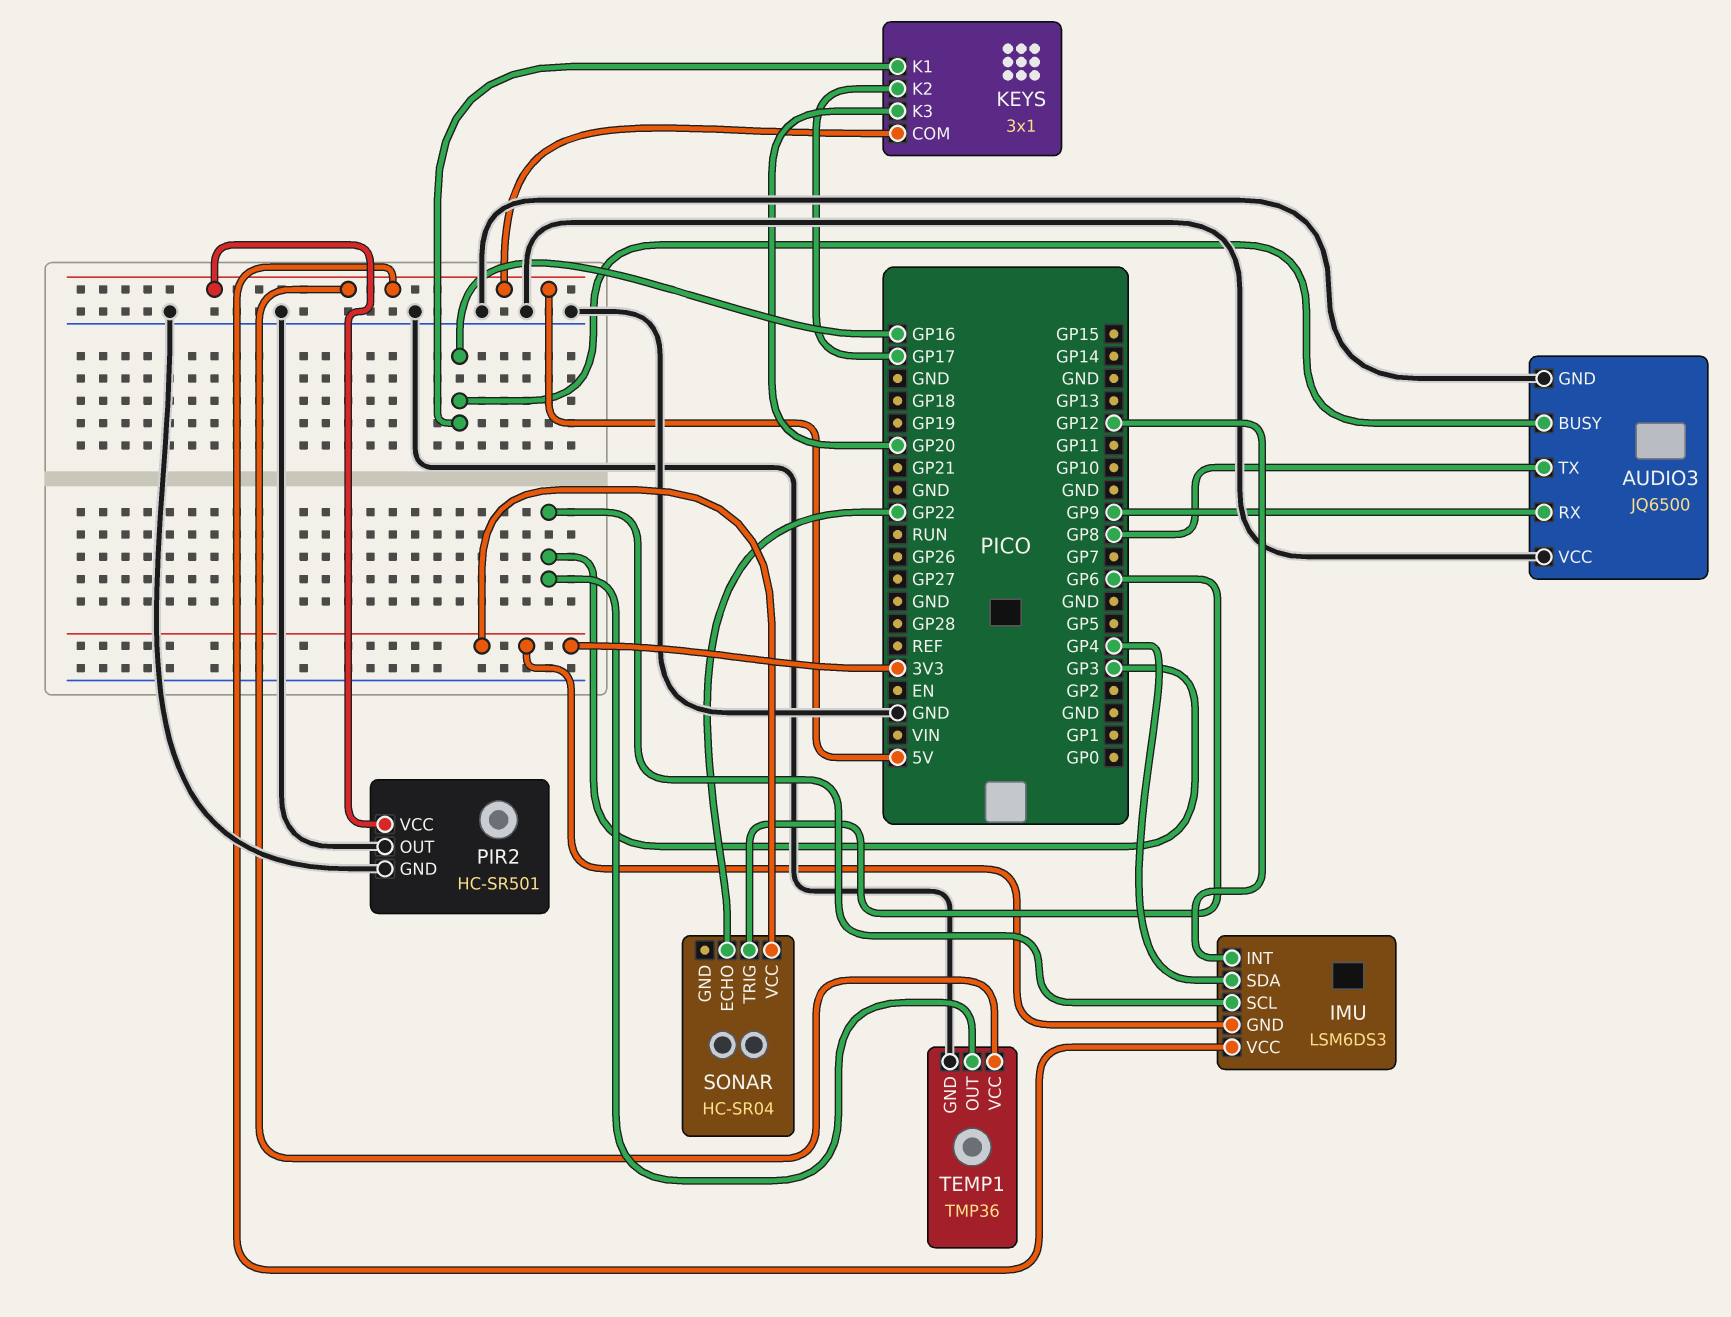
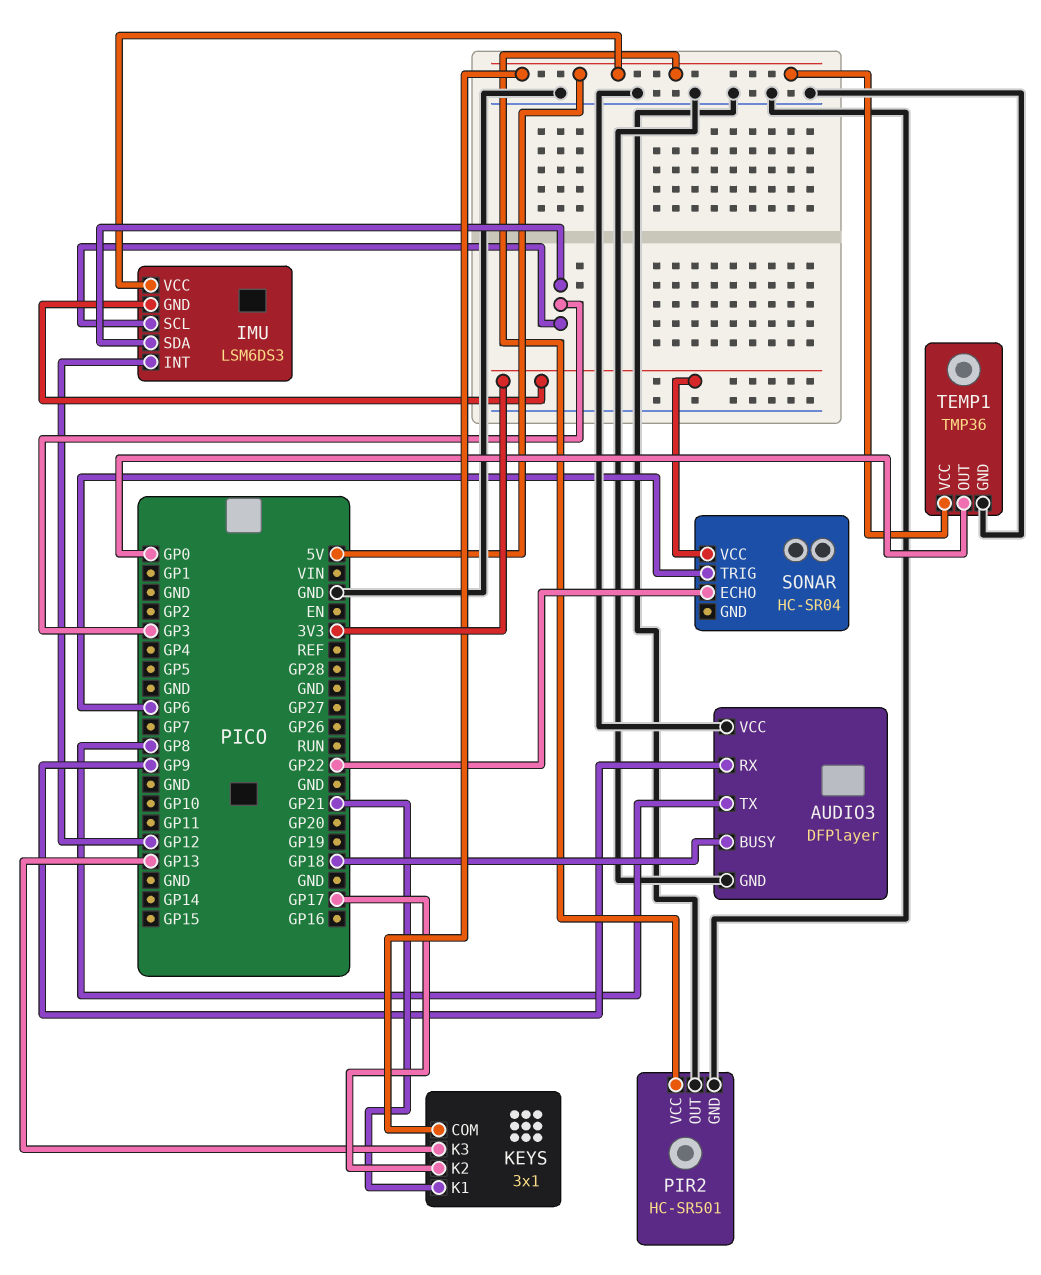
AUDIO3: JQ6500 -> DFPlayer
AUDIO3 pin BUSY: GP16 -> GP18
IMU pin SDA: GP4 -> GP3
KEYS pin K1: GP16 -> GP21
KEYS pin K3: GP20 -> GP13
TEMP1 pin OUT: GP3 -> GP0

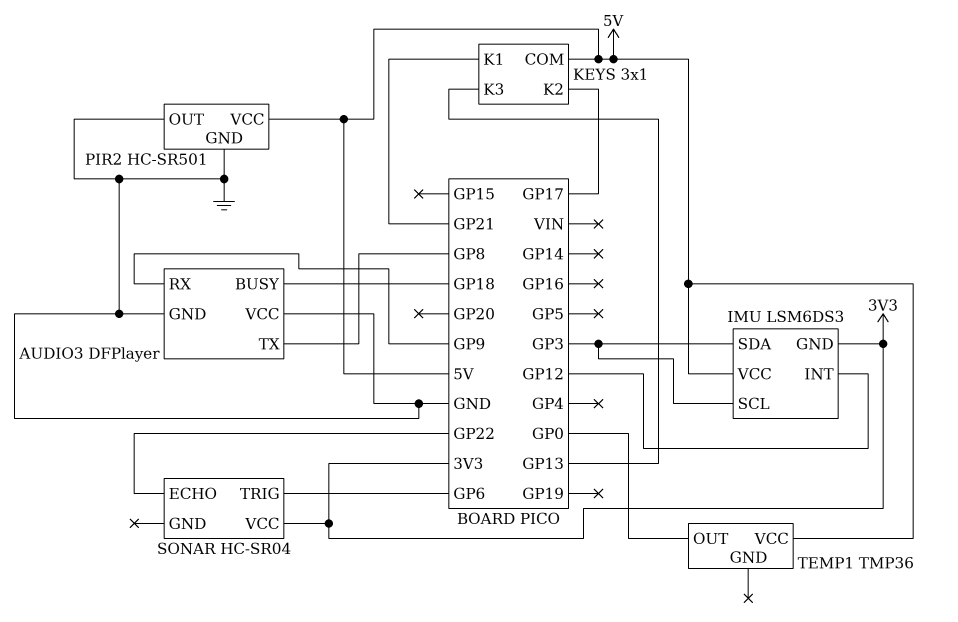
TEMP1 pin GND: GND -> none

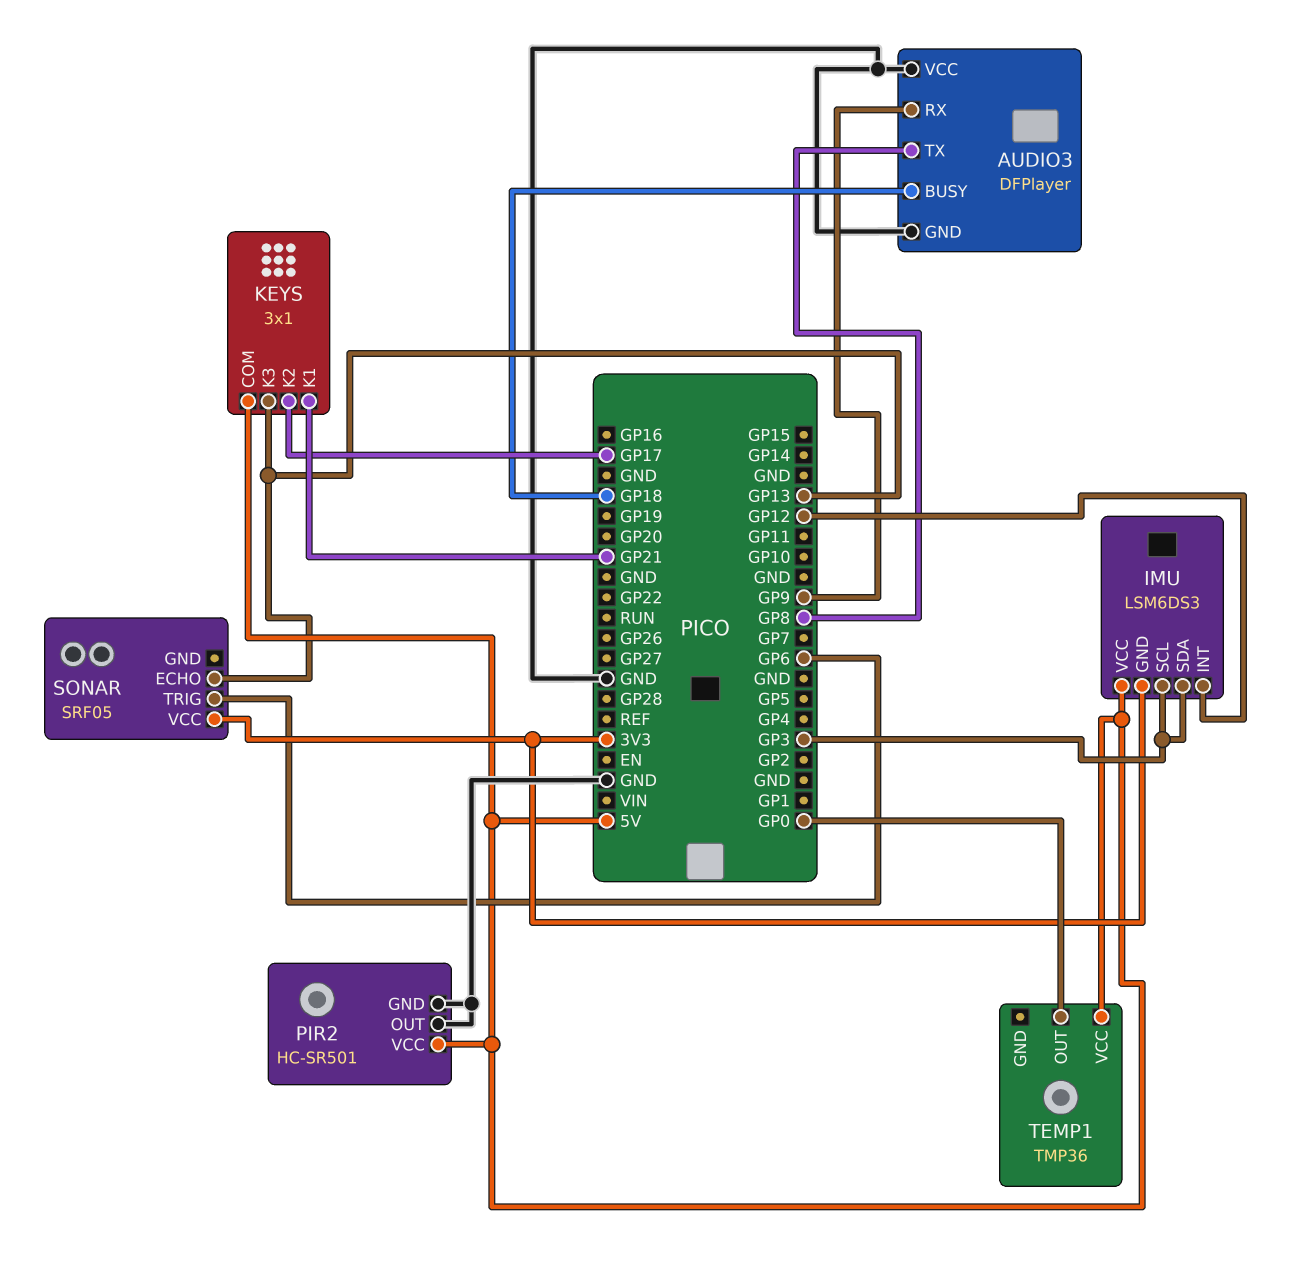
SONAR: HC-SR04 -> SRF05
SONAR pin ECHO: GP22 -> GP13

